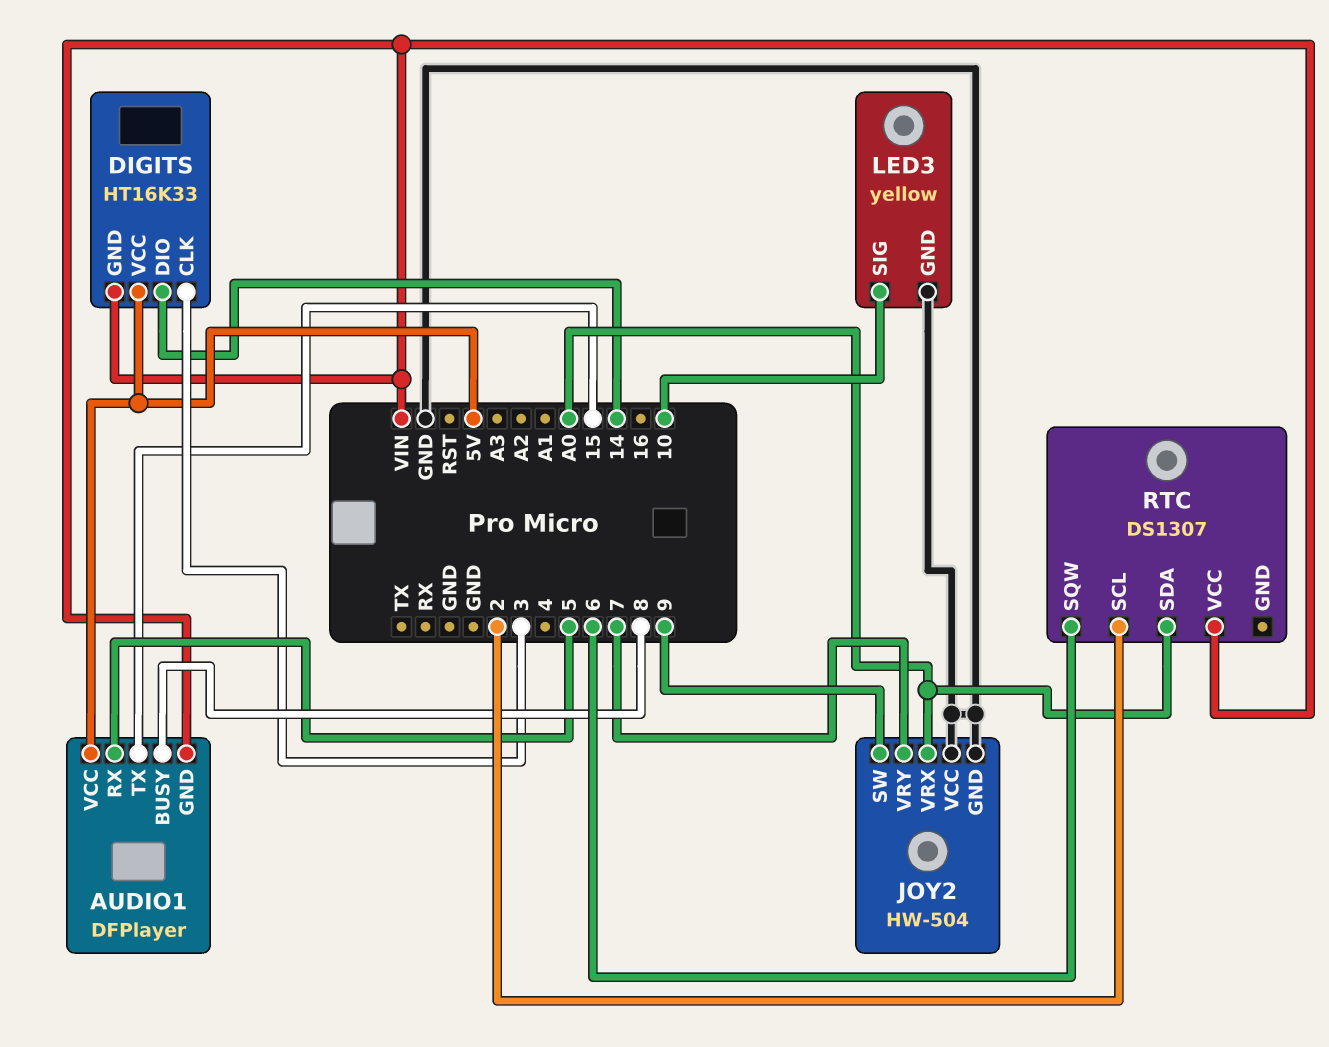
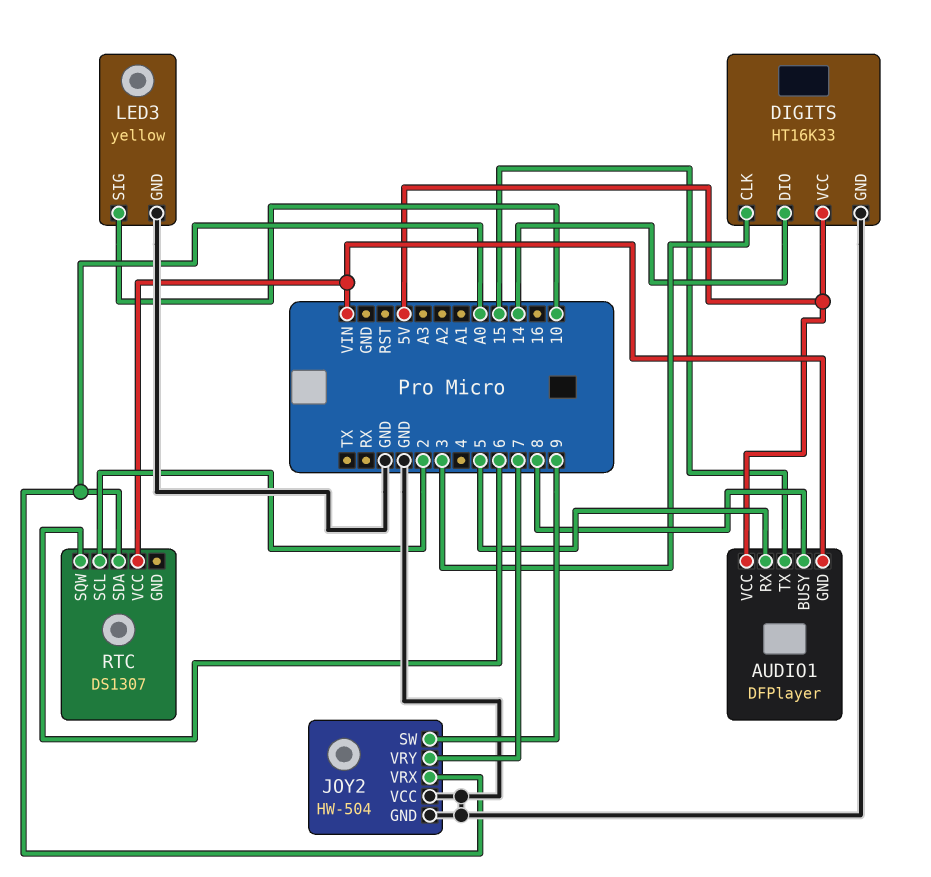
DIGITS pin GND: VIN -> GND

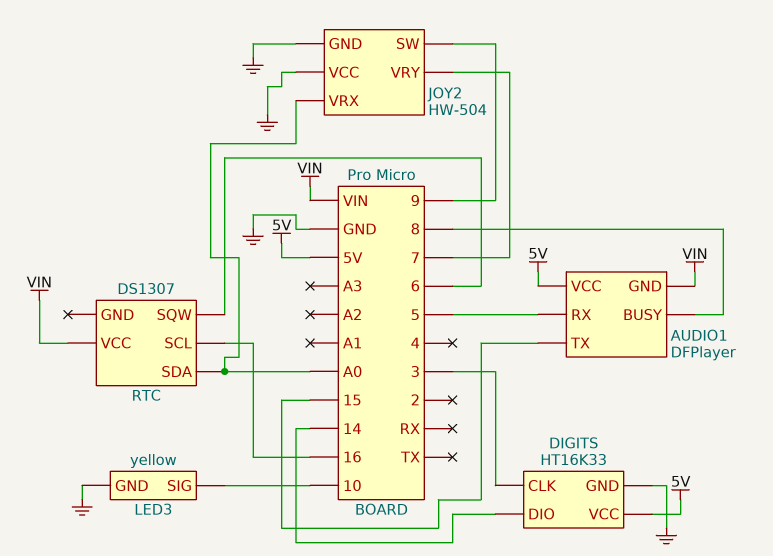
RTC pin SCL: 2 -> 16

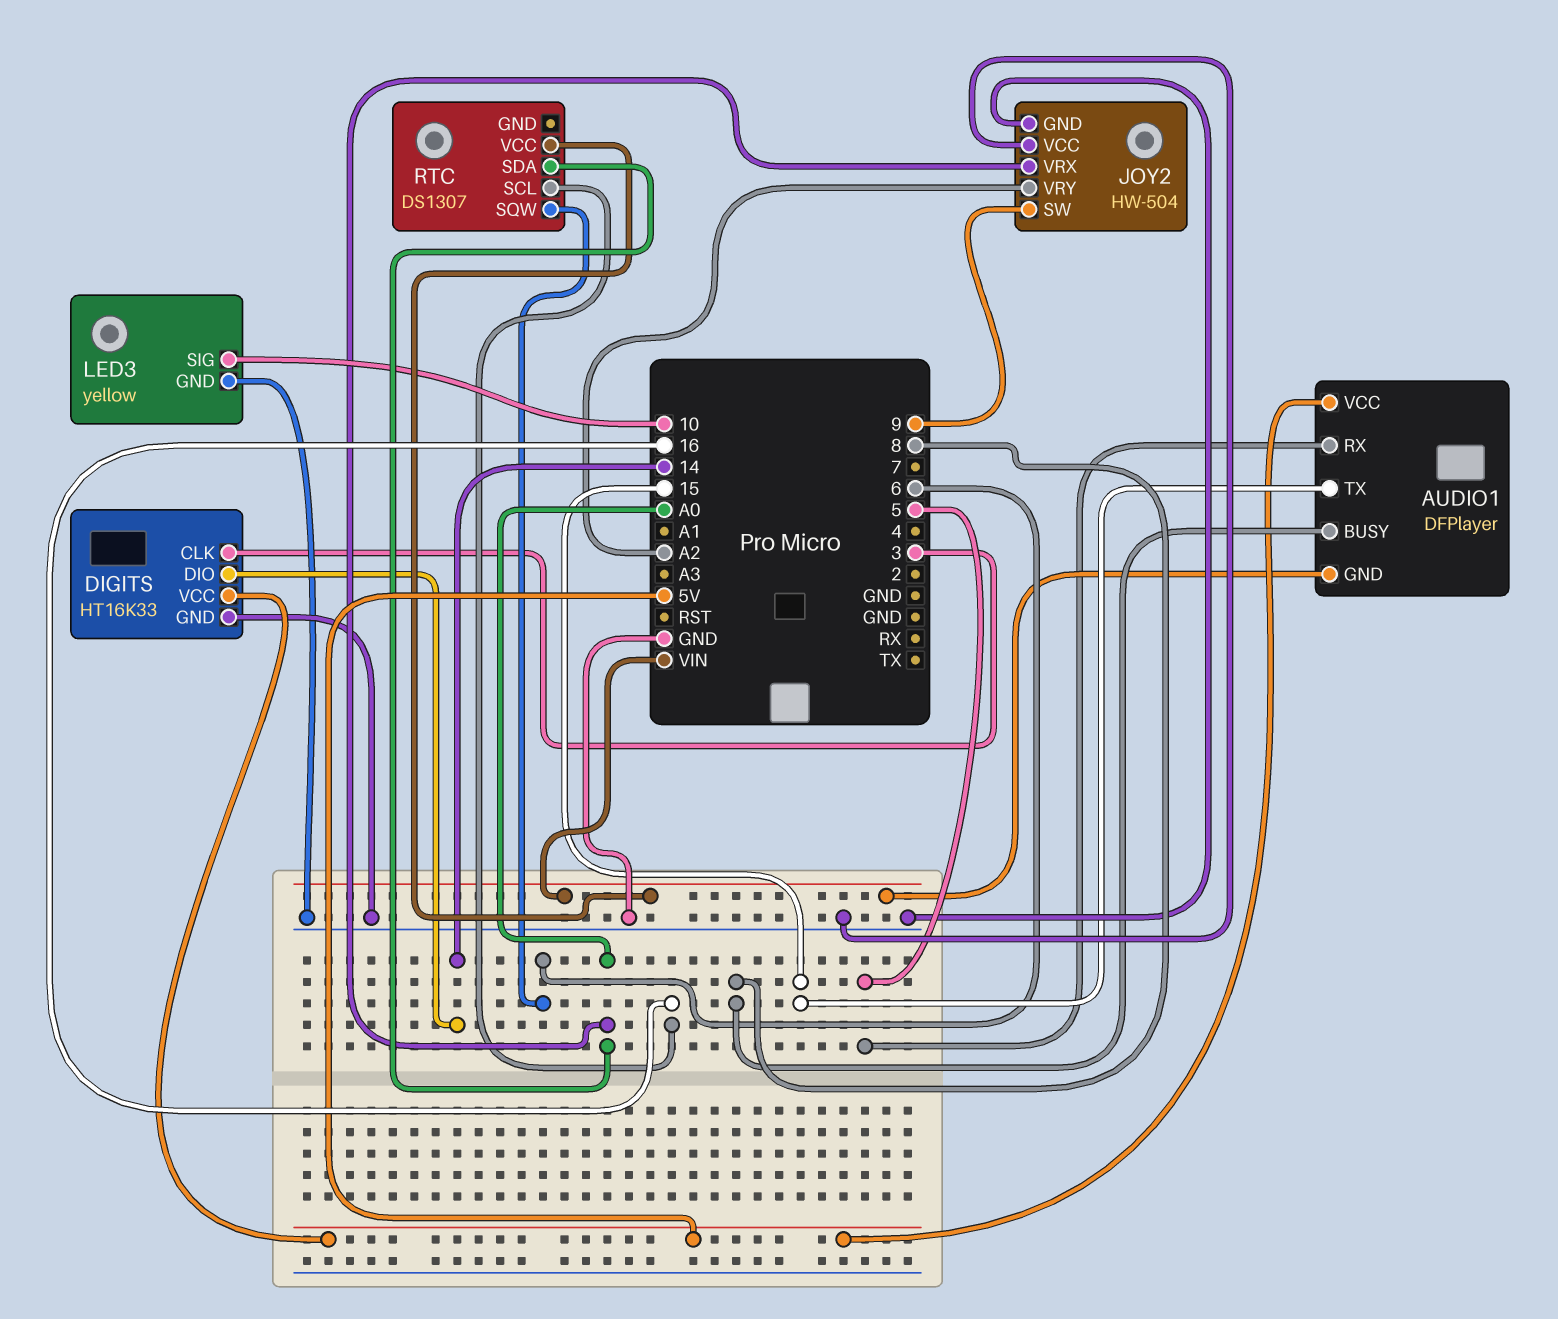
JOY2 pin VRY: 7 -> A2

